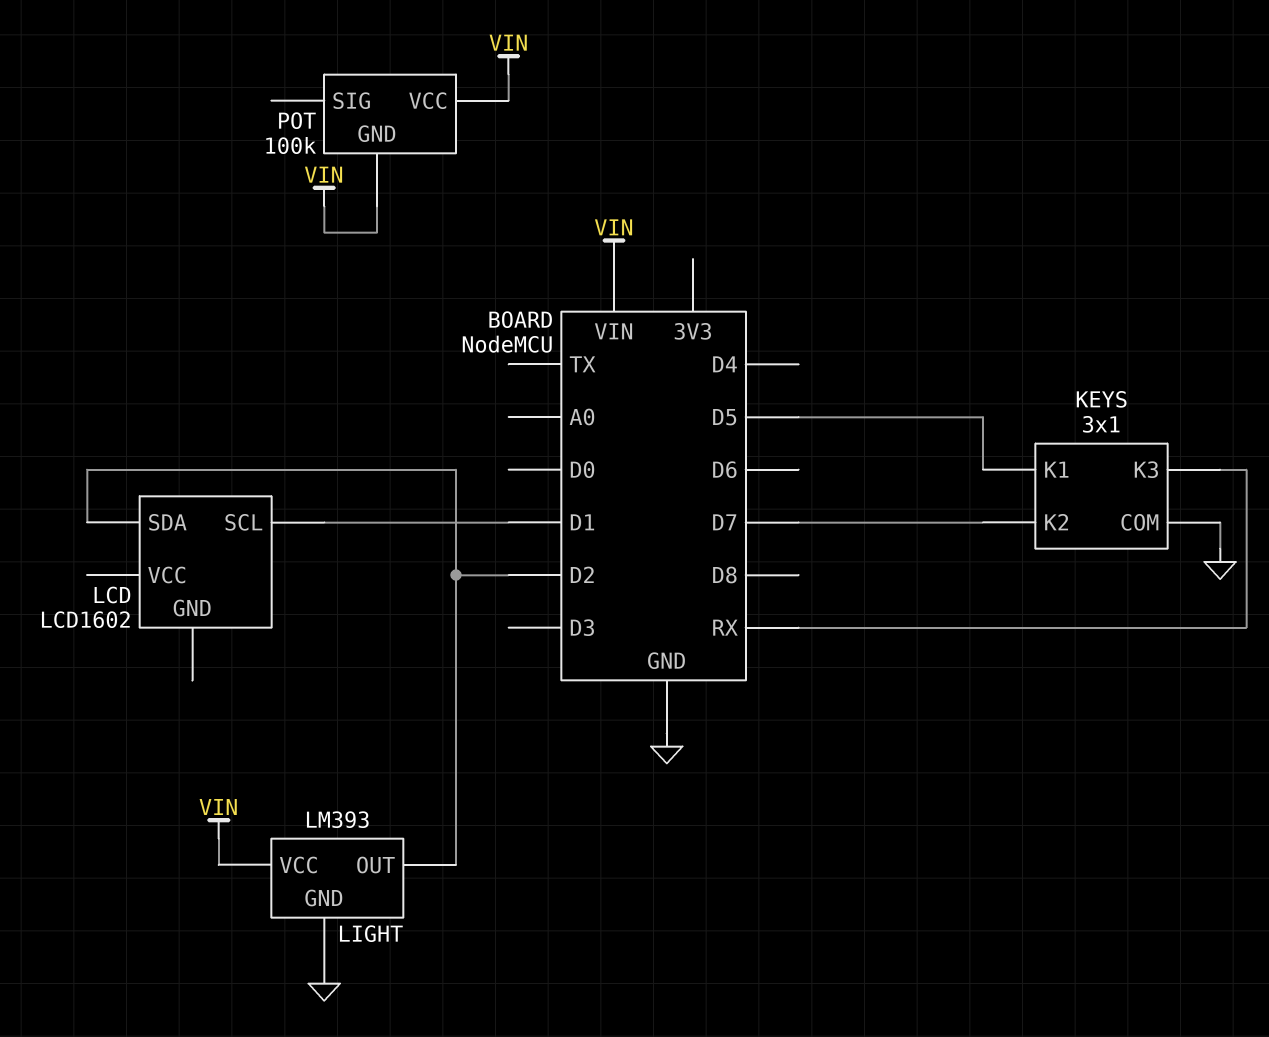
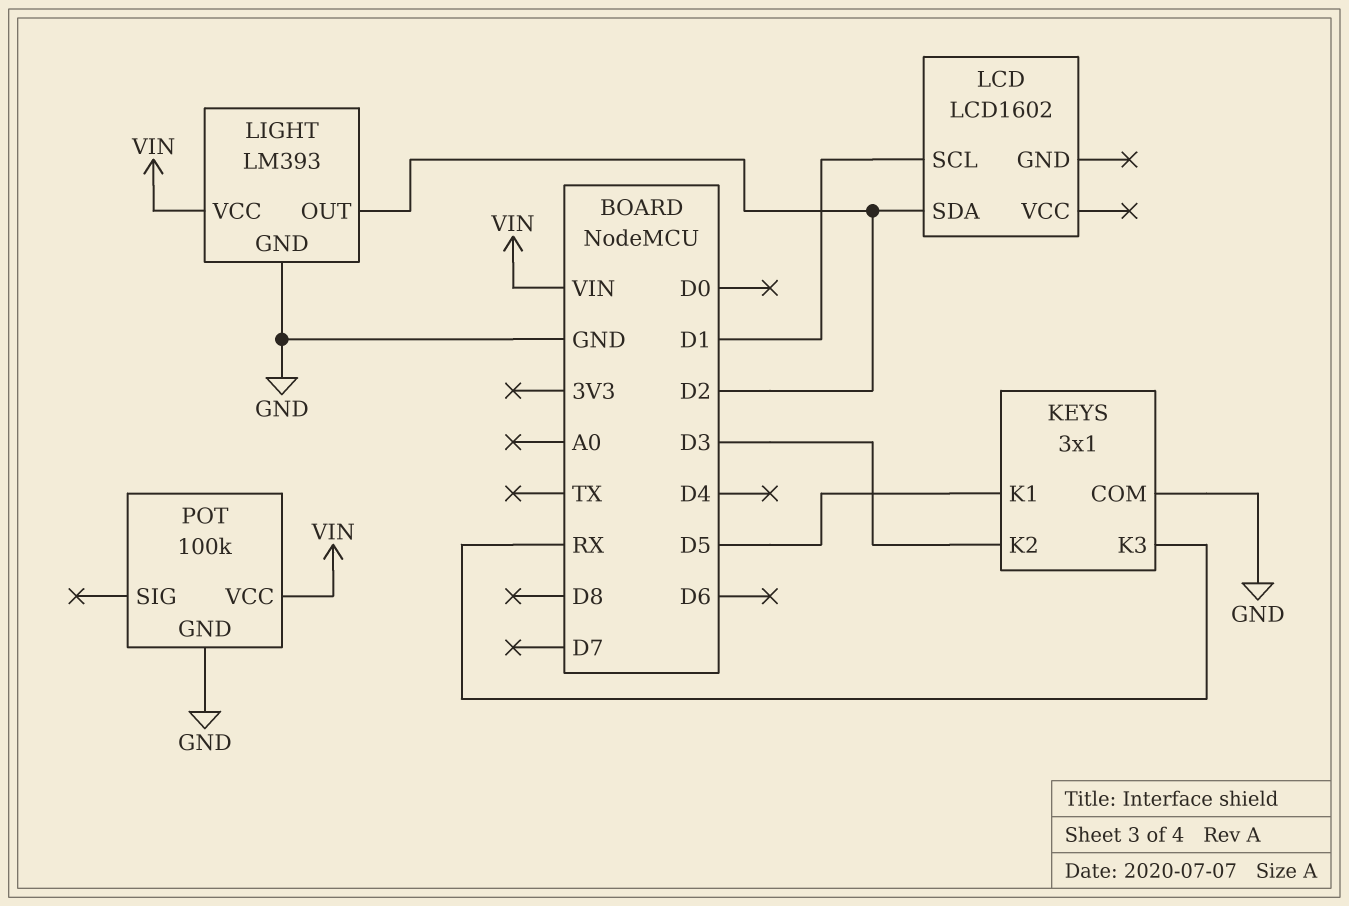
KEYS pin K2: D7 -> D3
POT pin GND: VIN -> GND

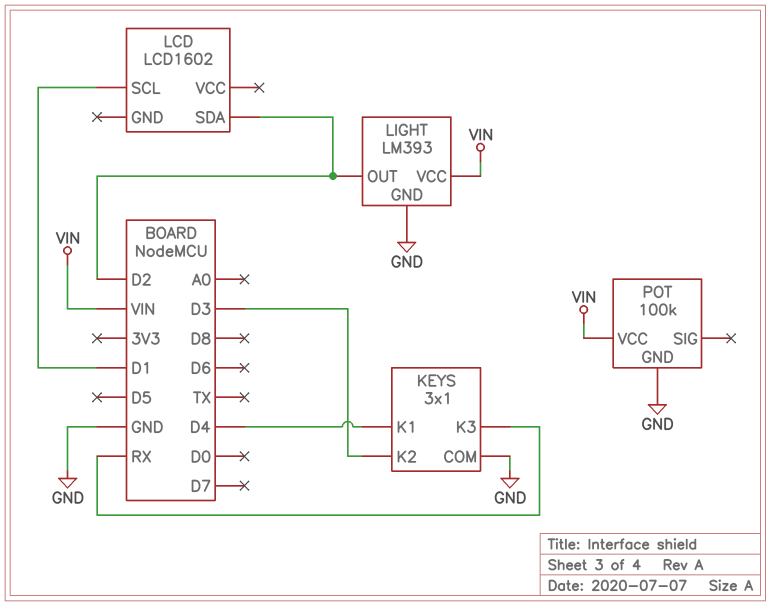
KEYS pin K1: D5 -> D4

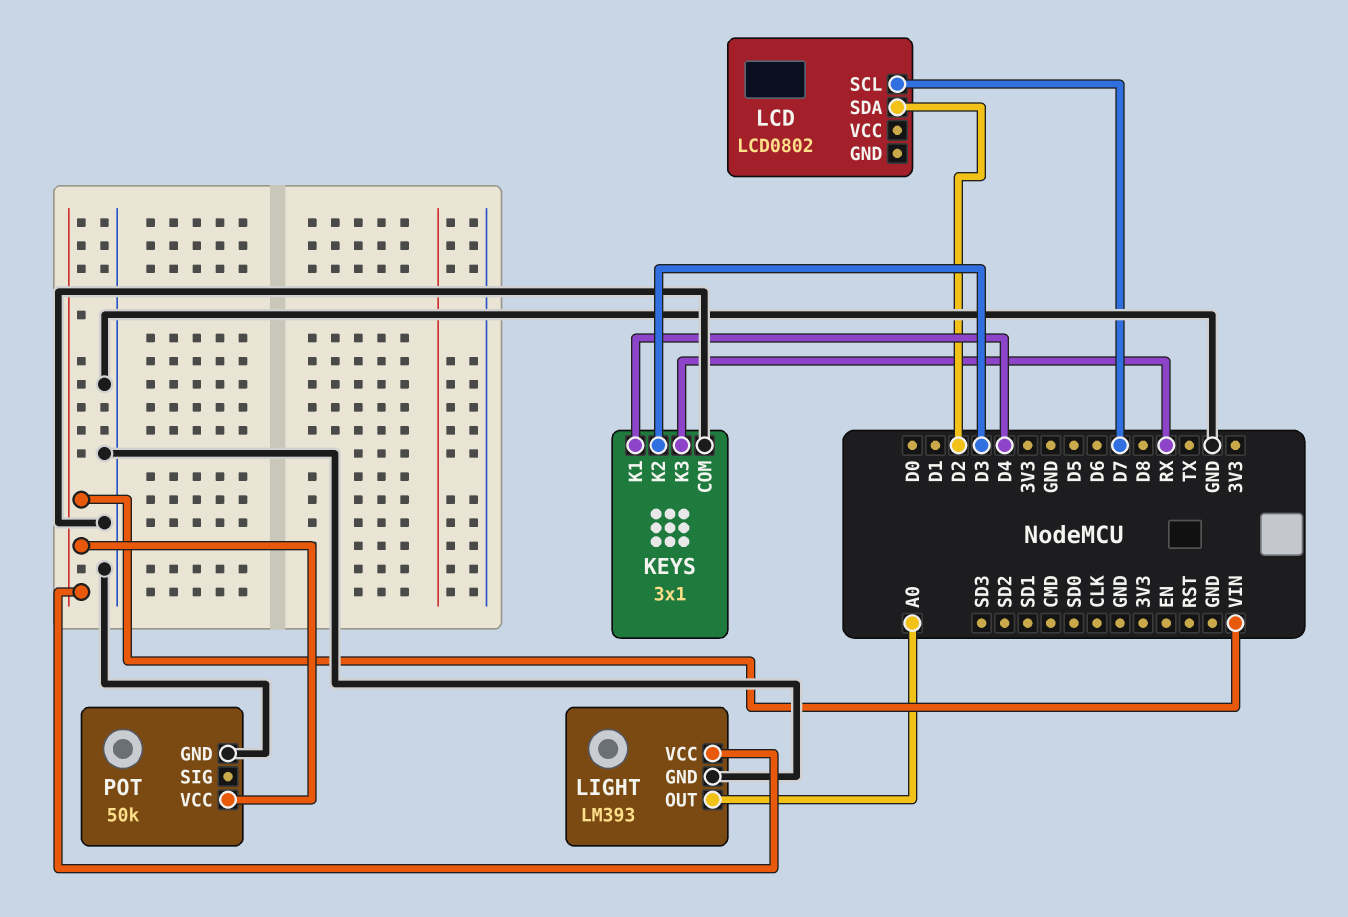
LCD: LCD1602 -> LCD0802
LCD pin SCL: D1 -> D7
LIGHT pin OUT: D2 -> A0
POT: 100k -> 50k

